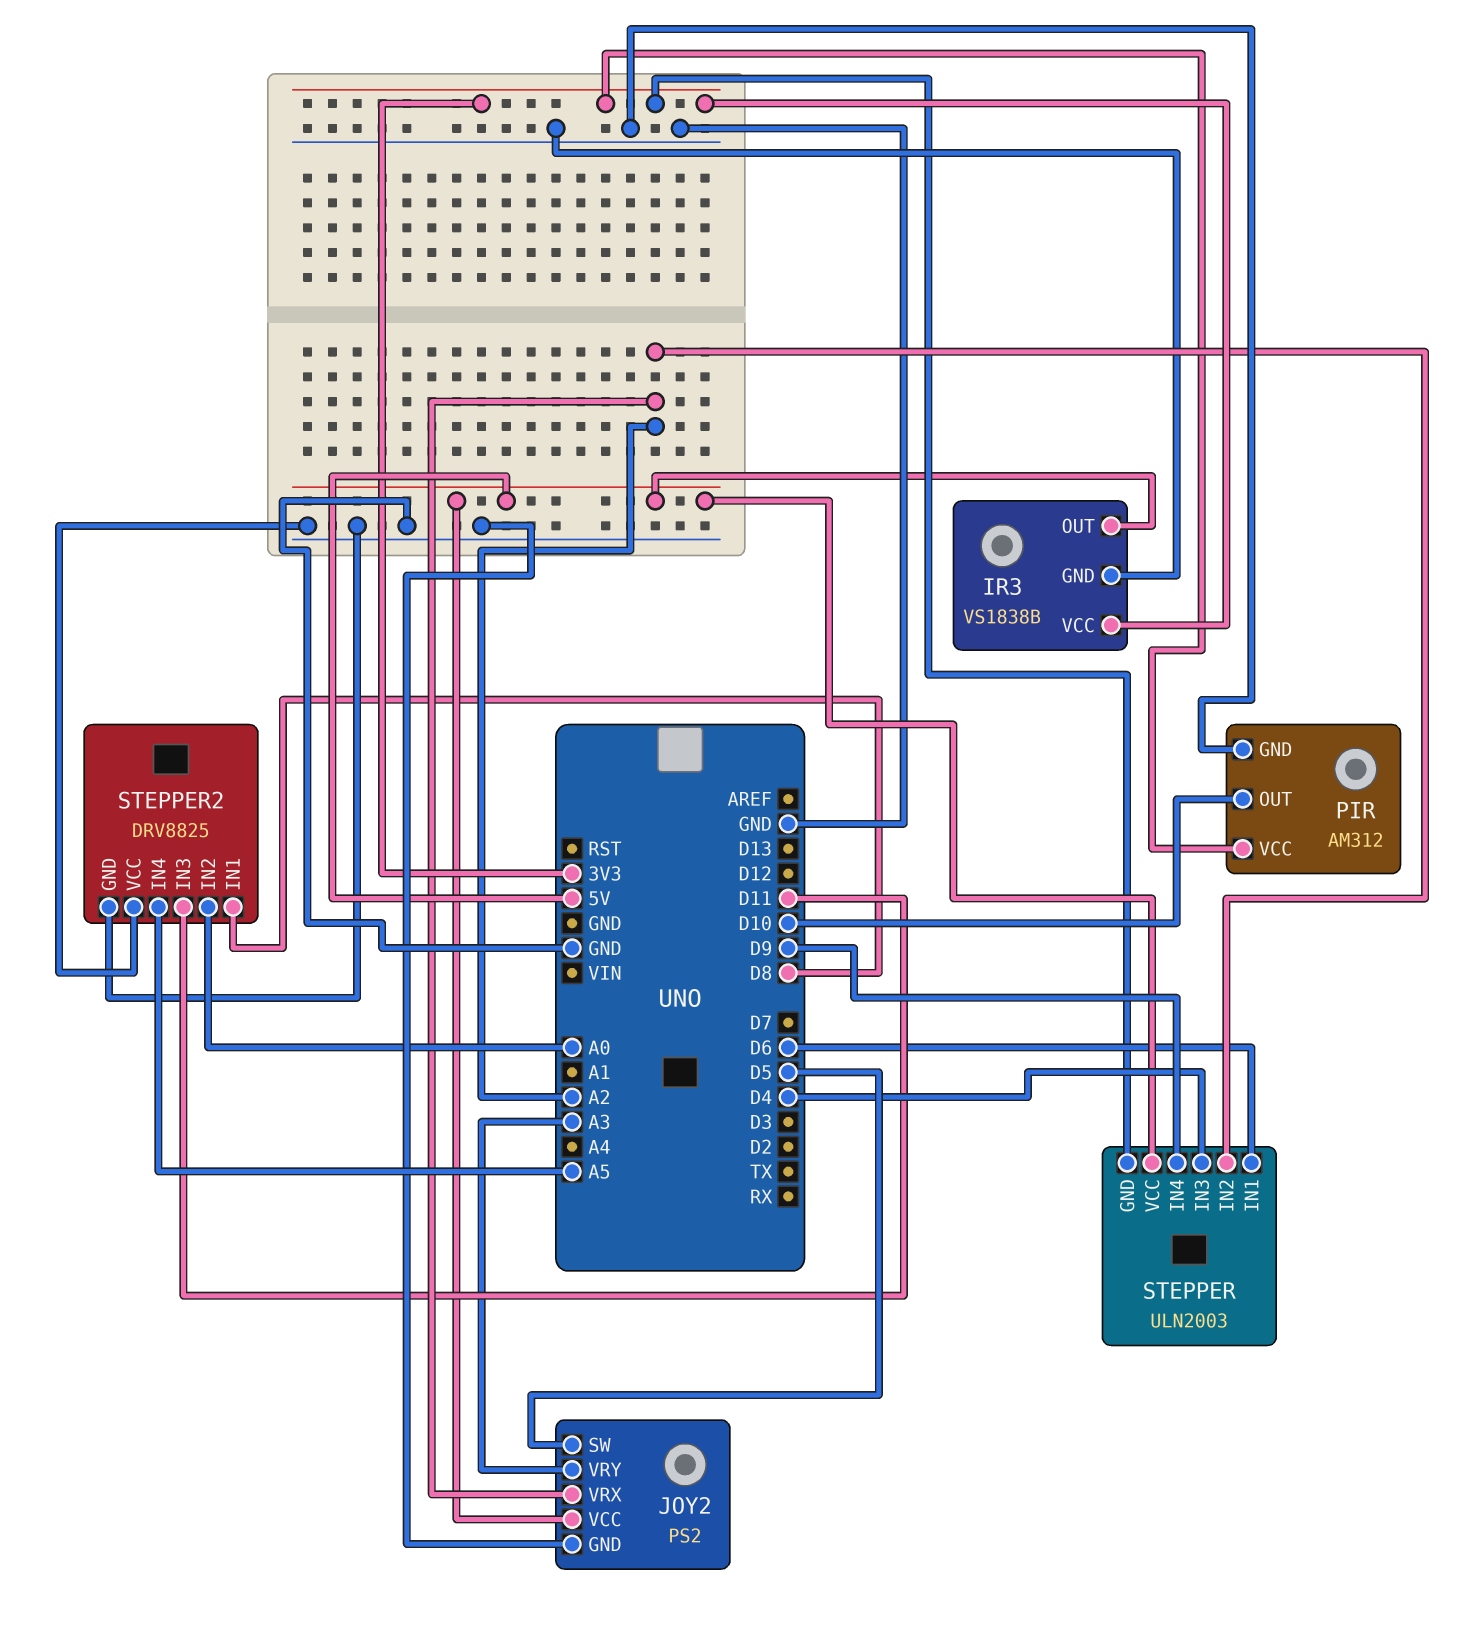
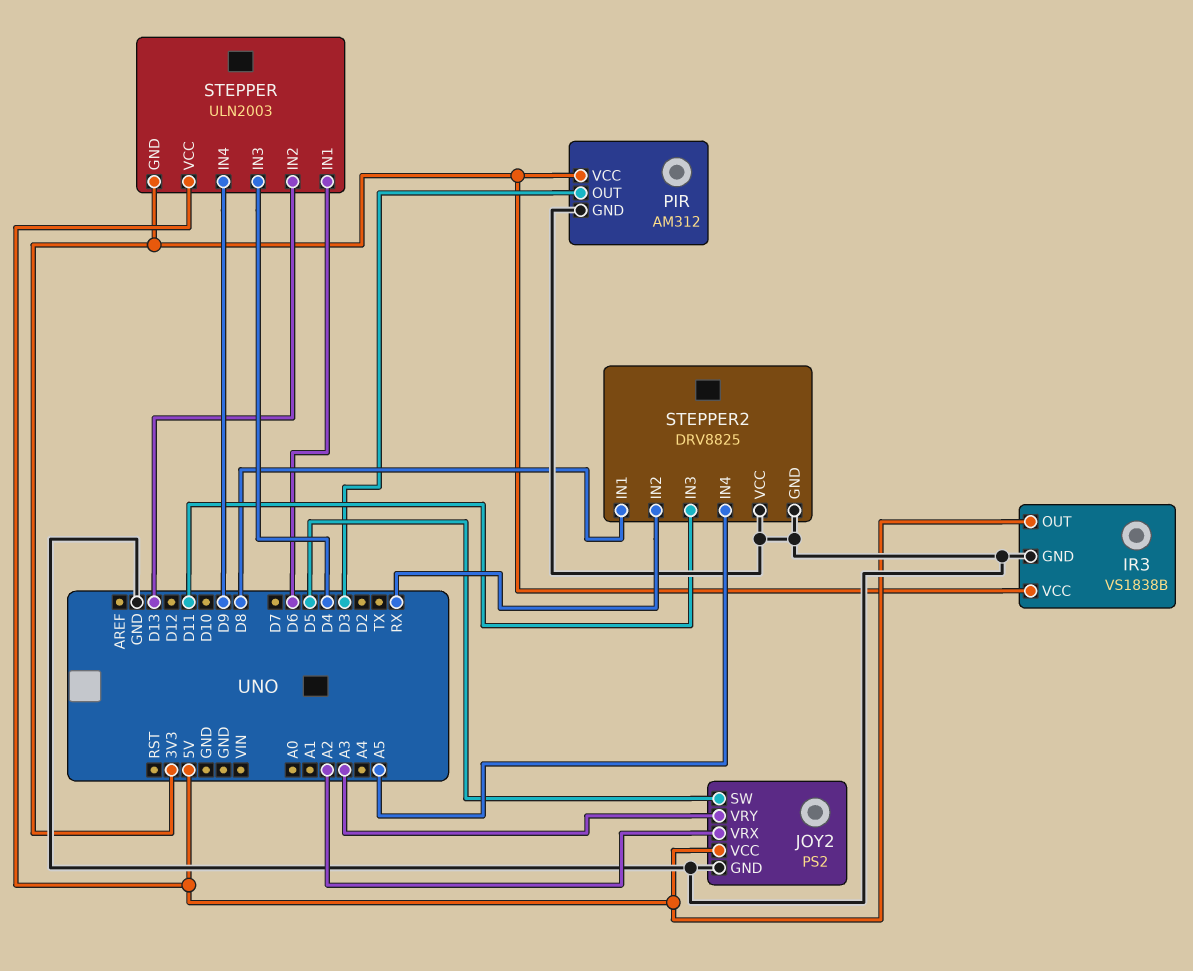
PIR pin OUT: D10 -> D3
STEPPER pin IN2: A2 -> D13
STEPPER2 pin IN2: A0 -> RX

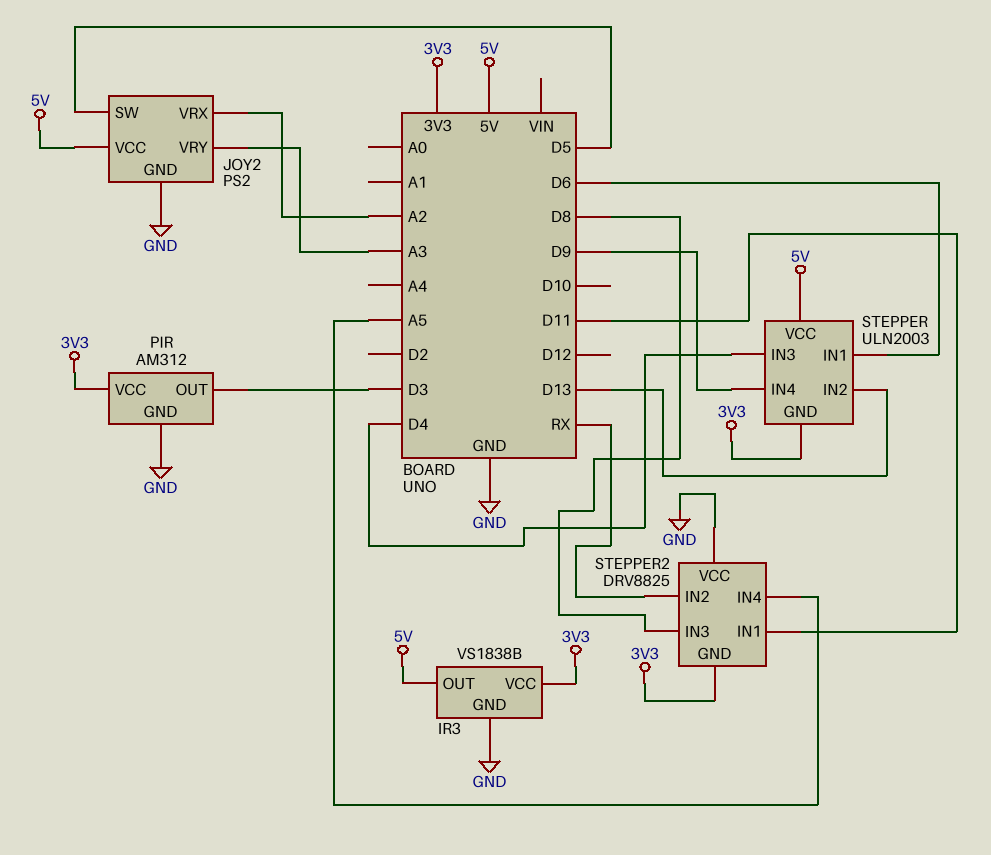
STEPPER2 pin GND: GND -> 3V3
STEPPER2 pin IN1: D8 -> D11
STEPPER2 pin IN3: D11 -> D8

